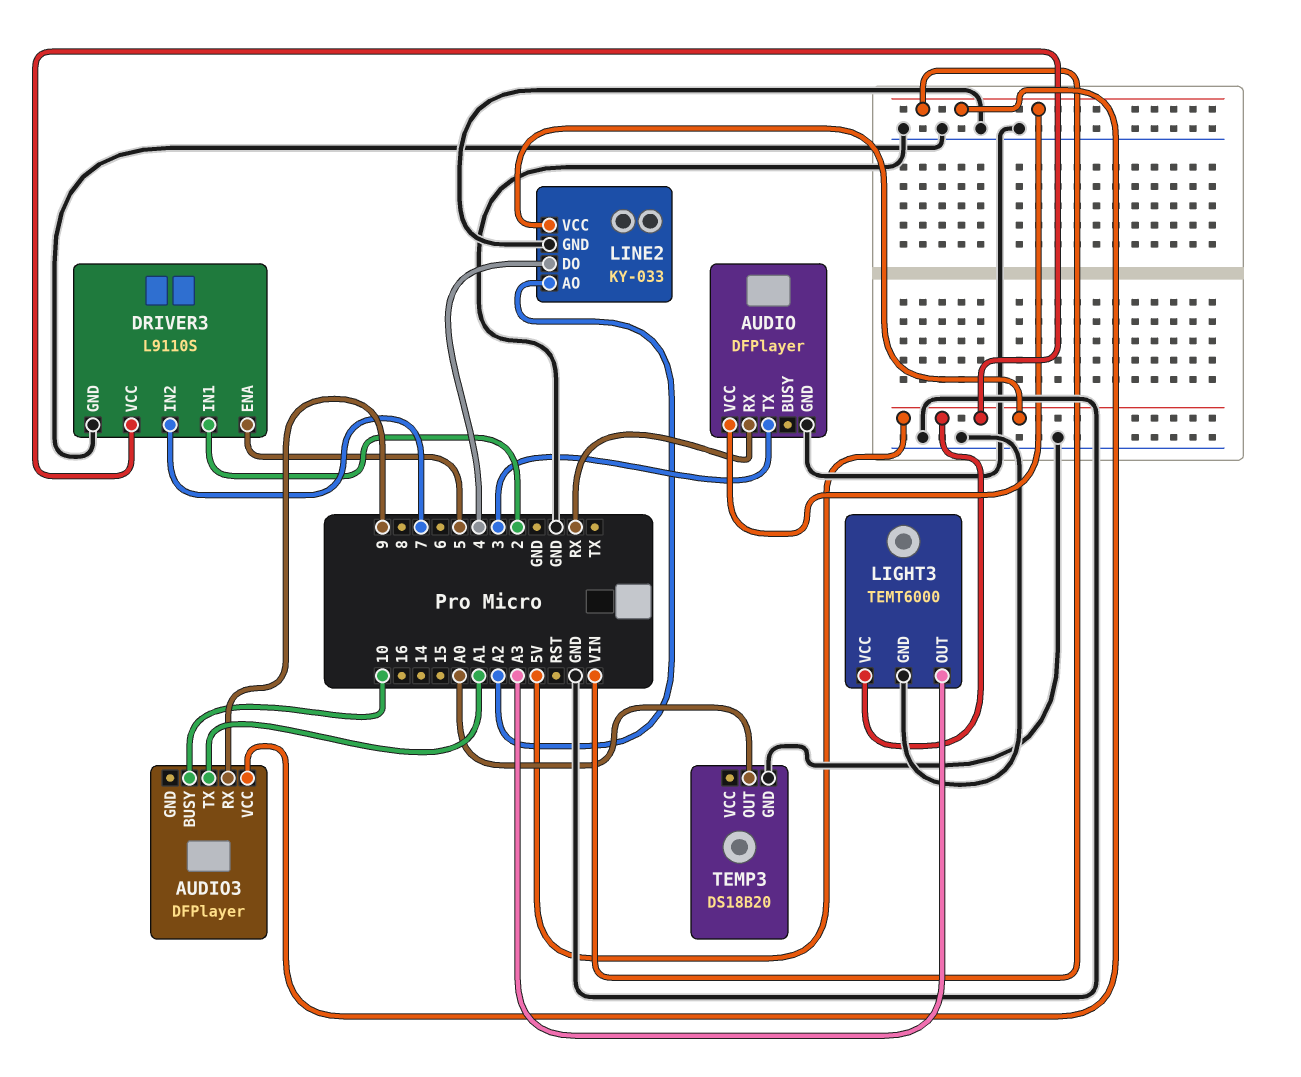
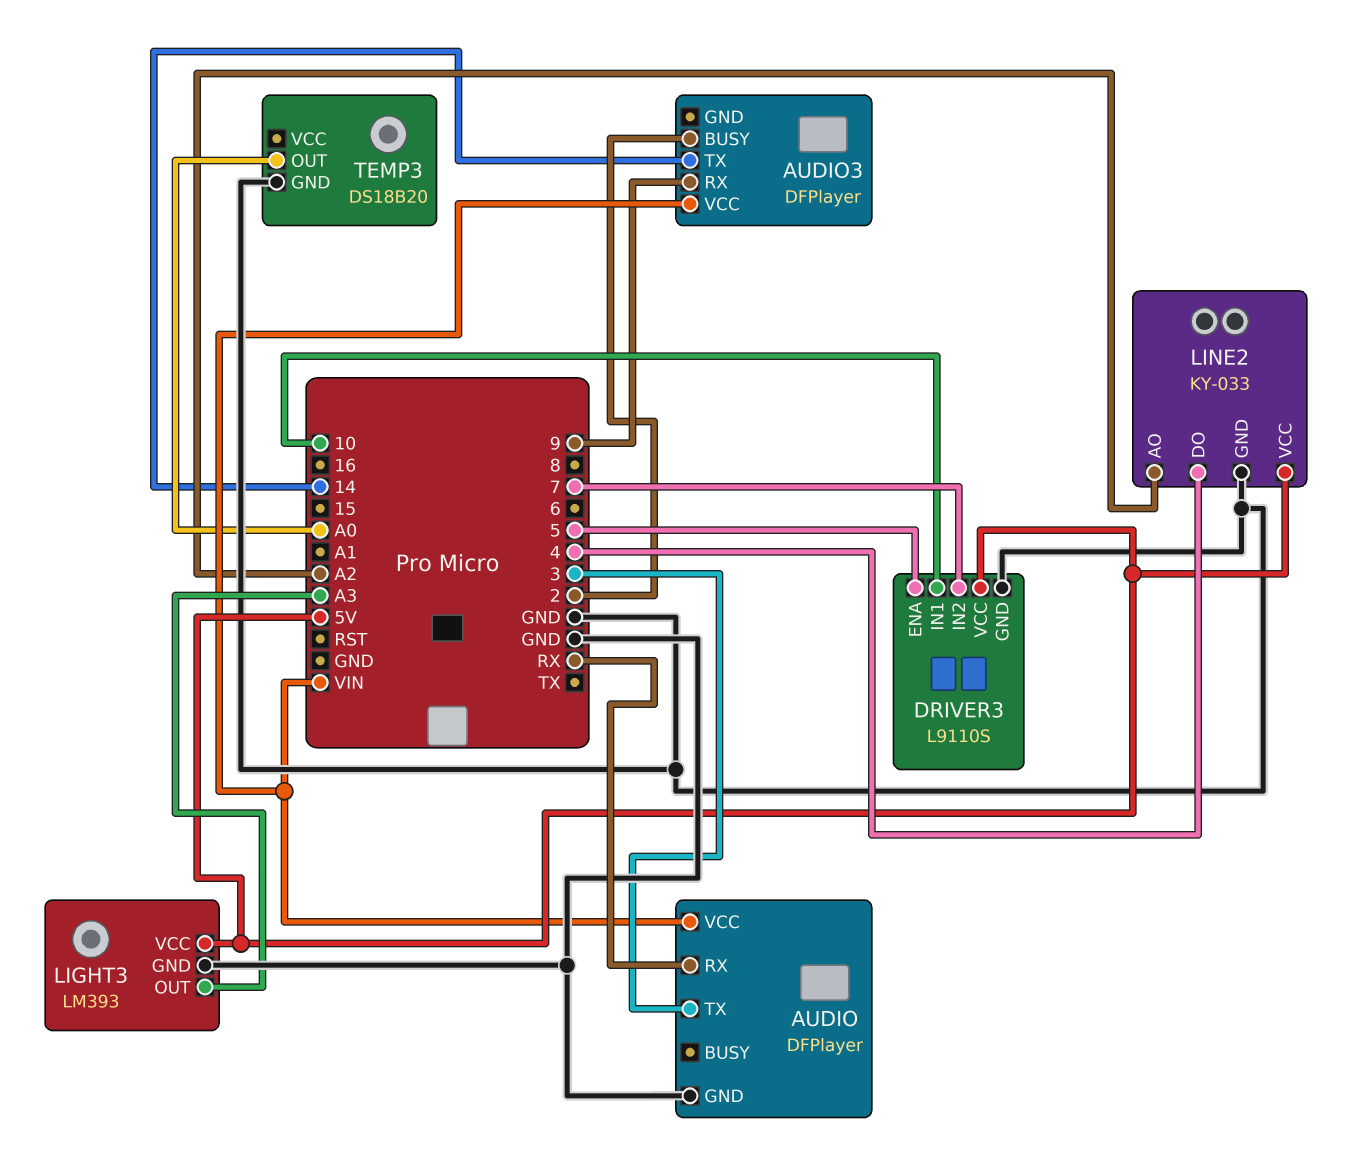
AUDIO3 pin BUSY: 10 -> 2
AUDIO3 pin TX: A1 -> 14
DRIVER3 pin IN1: 2 -> 10
LIGHT3: TEMT6000 -> LM393

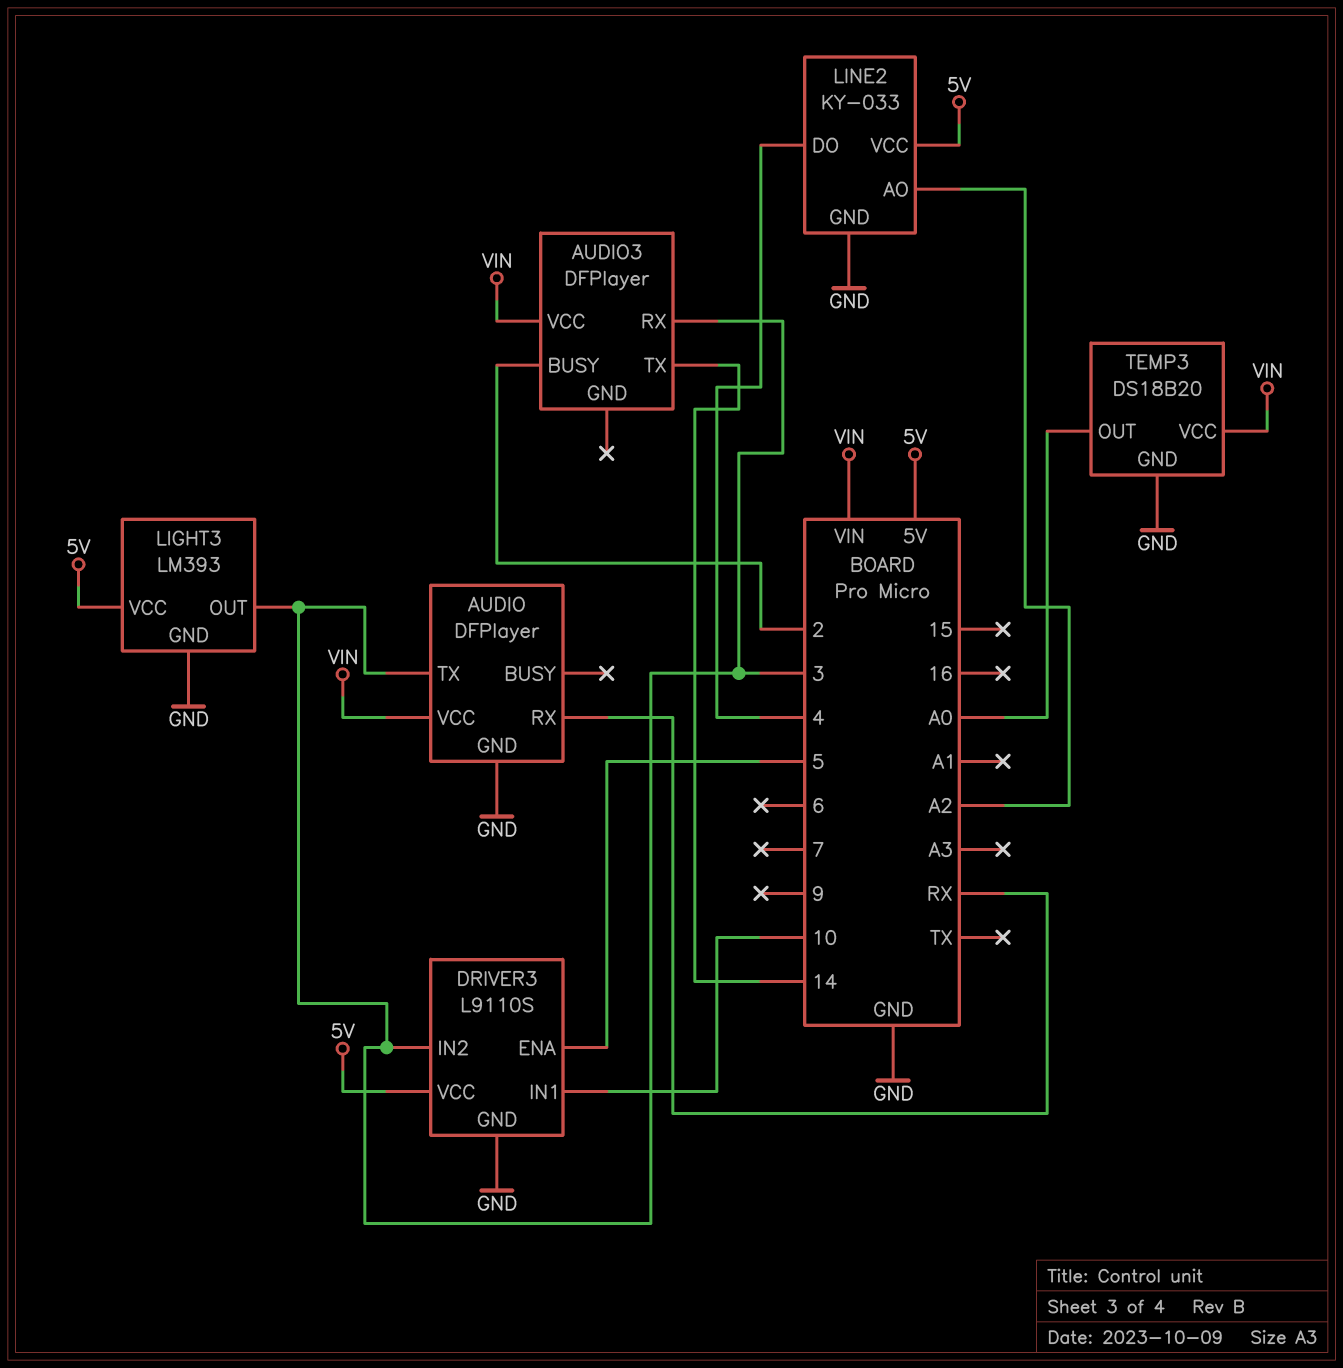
AUDIO3 pin RX: 9 -> 3
DRIVER3 pin IN2: 7 -> 3
LIGHT3 pin OUT: A3 -> 3
TEMP3 pin VCC: none -> VIN

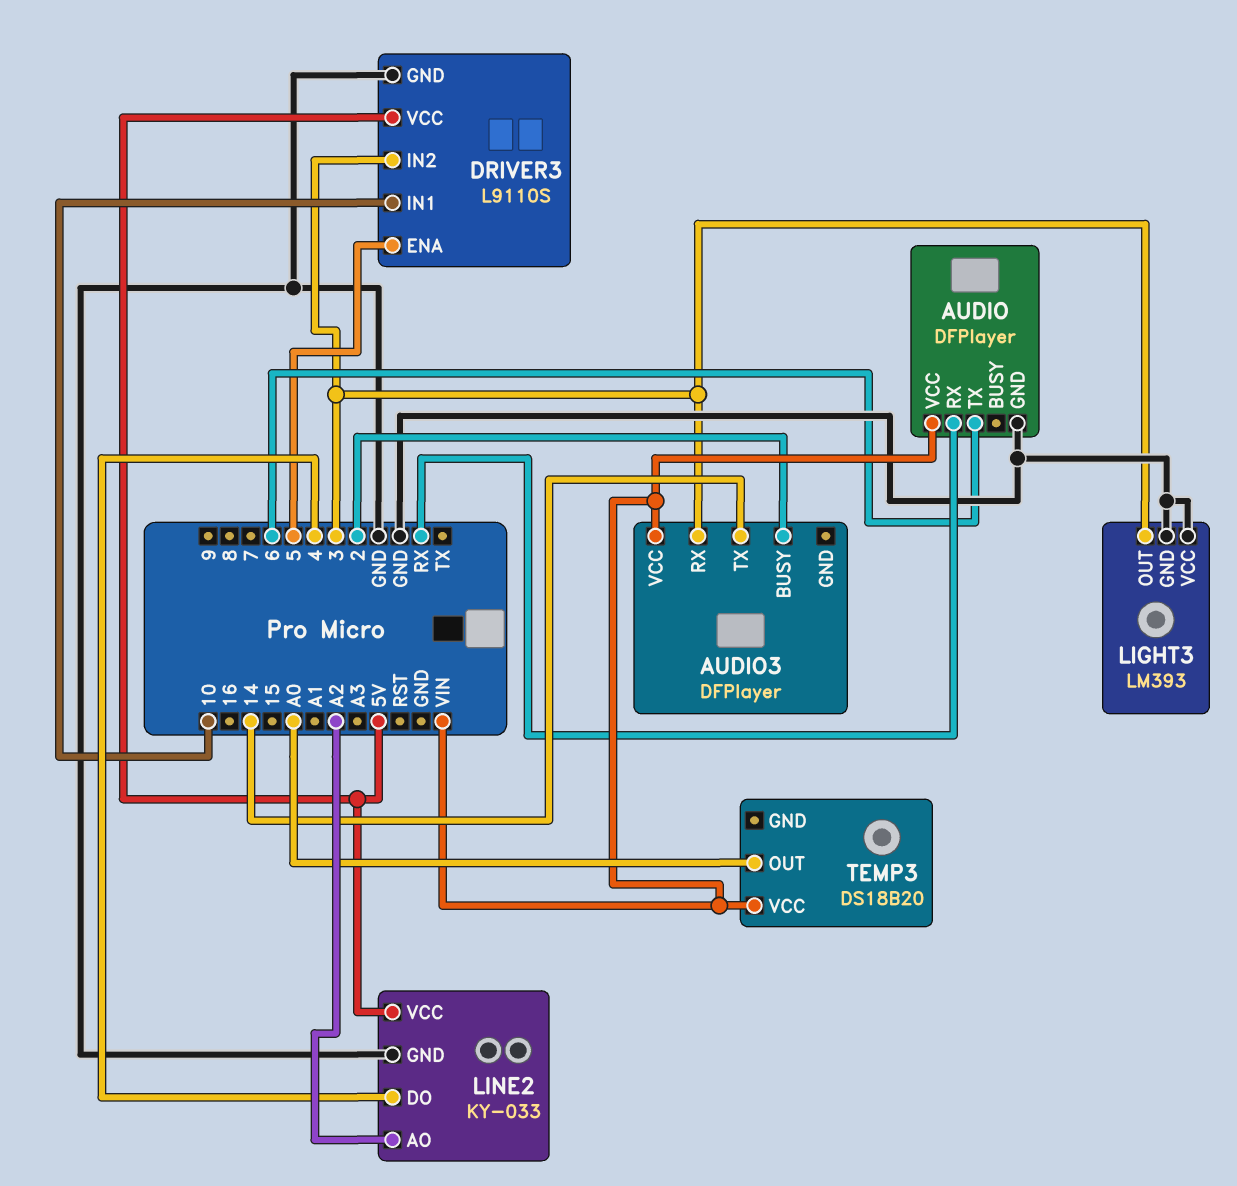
AUDIO pin TX: 3 -> 6
LIGHT3 pin VCC: 5V -> GND
TEMP3 pin GND: GND -> none

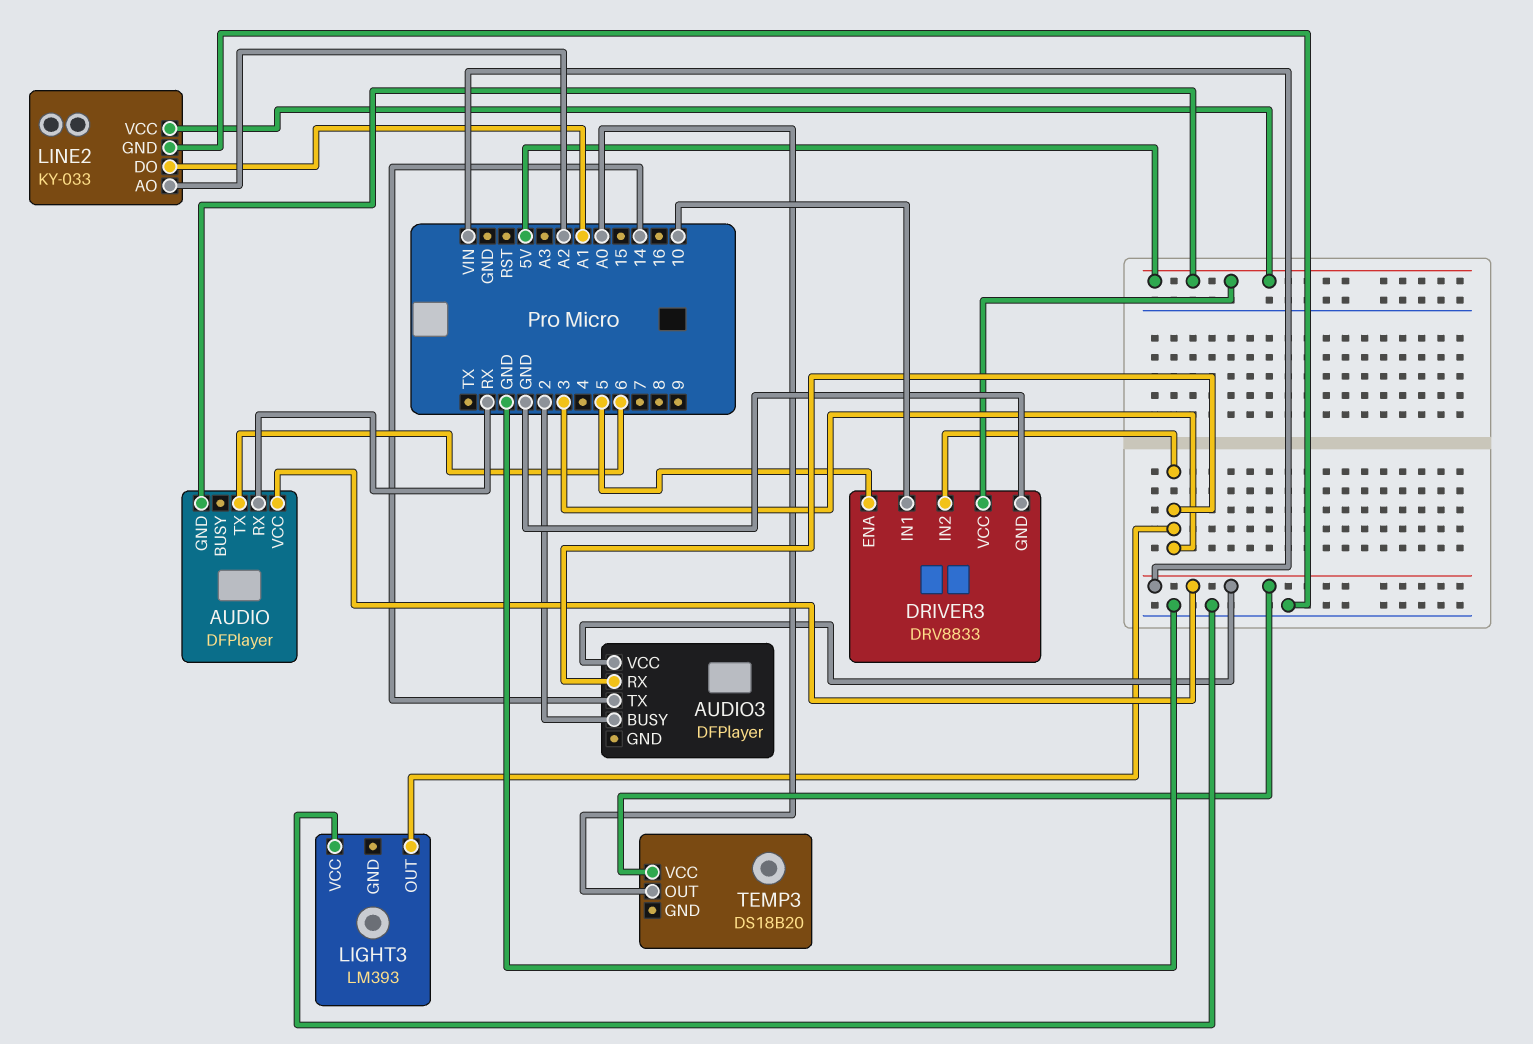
AUDIO pin GND: GND -> 5V
DRIVER3: L9110S -> DRV8833
LIGHT3 pin GND: GND -> none
LINE2 pin DO: 4 -> A1

